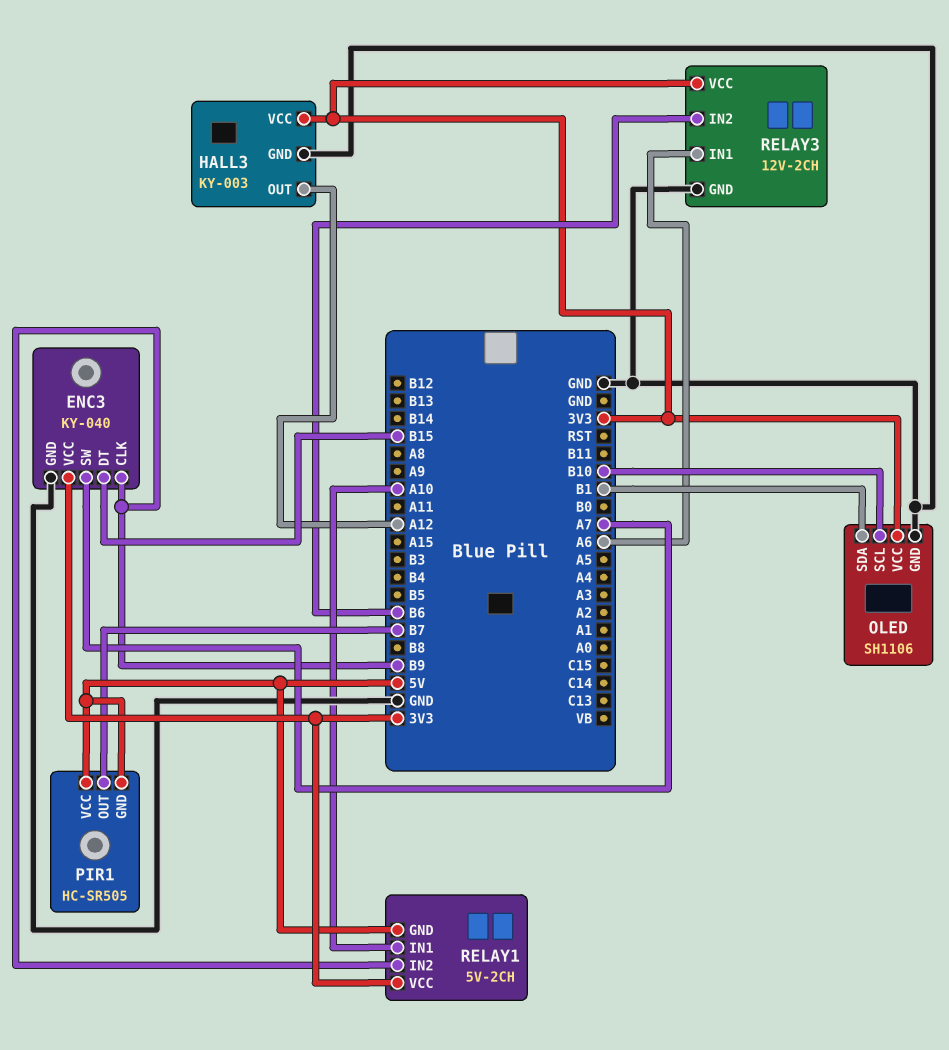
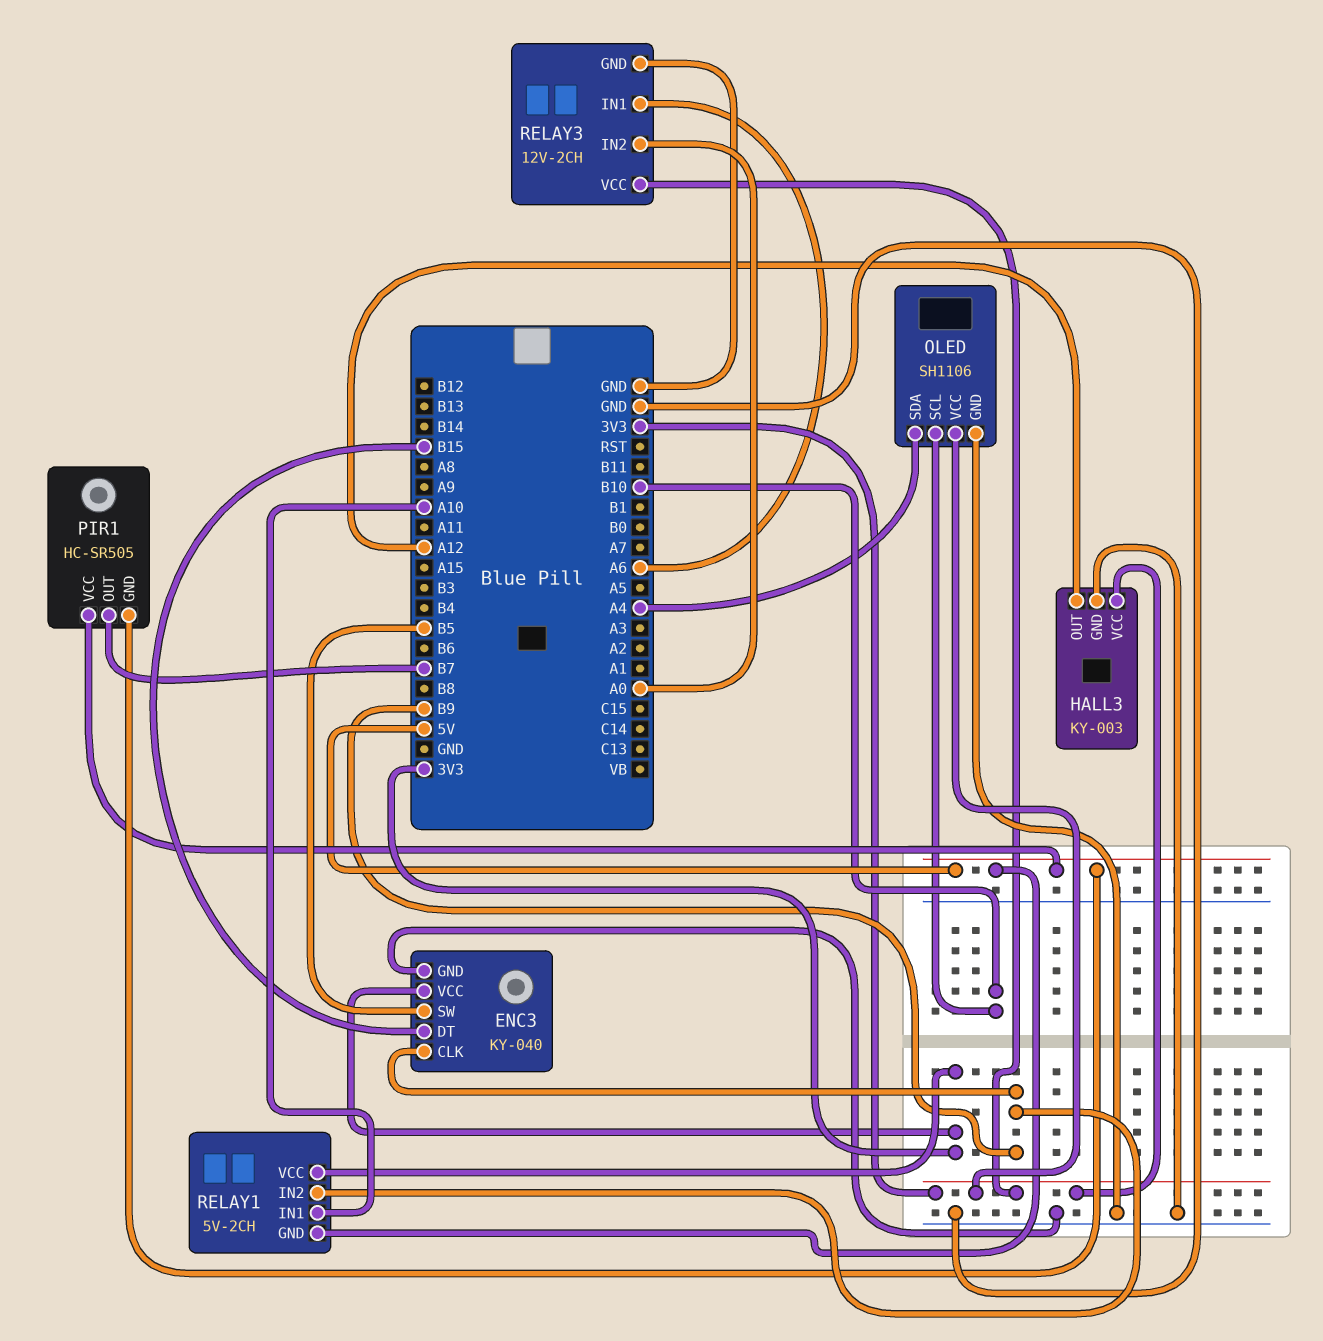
ENC3 pin SW: A7 -> B5
OLED pin SDA: B1 -> A4
RELAY3 pin IN2: B6 -> A0

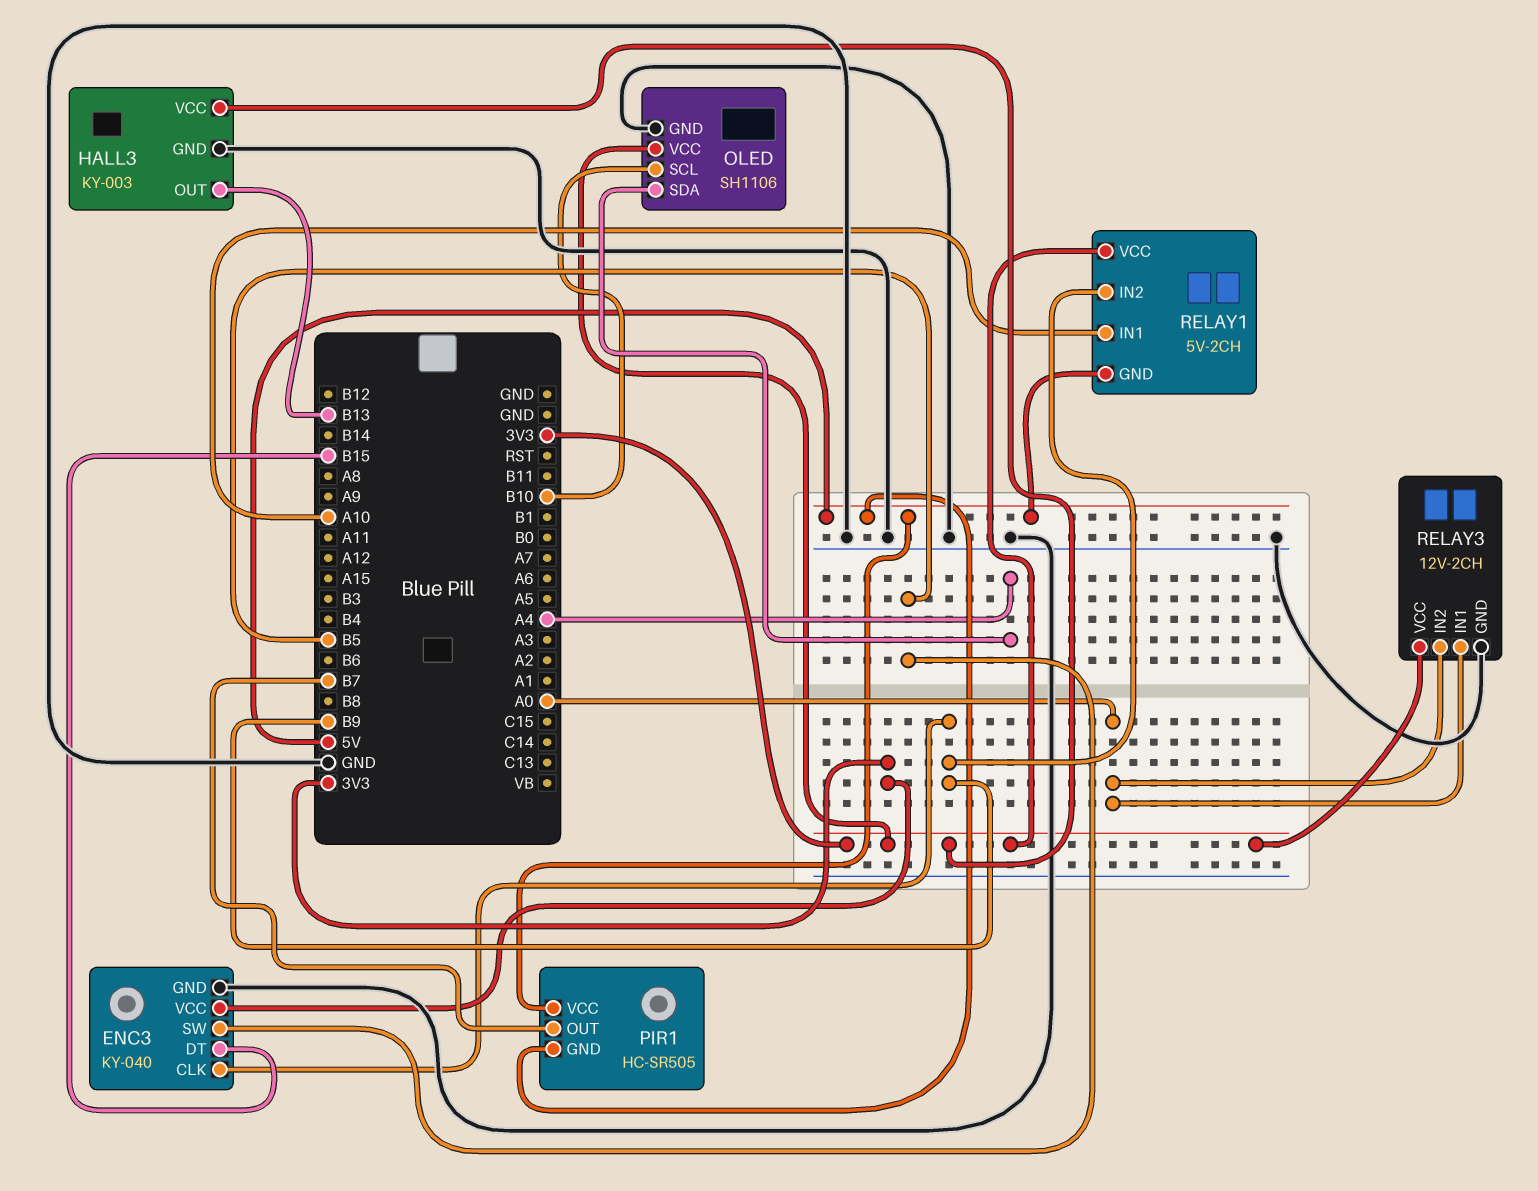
HALL3 pin OUT: A12 -> B13
RELAY3 pin IN1: A6 -> A0

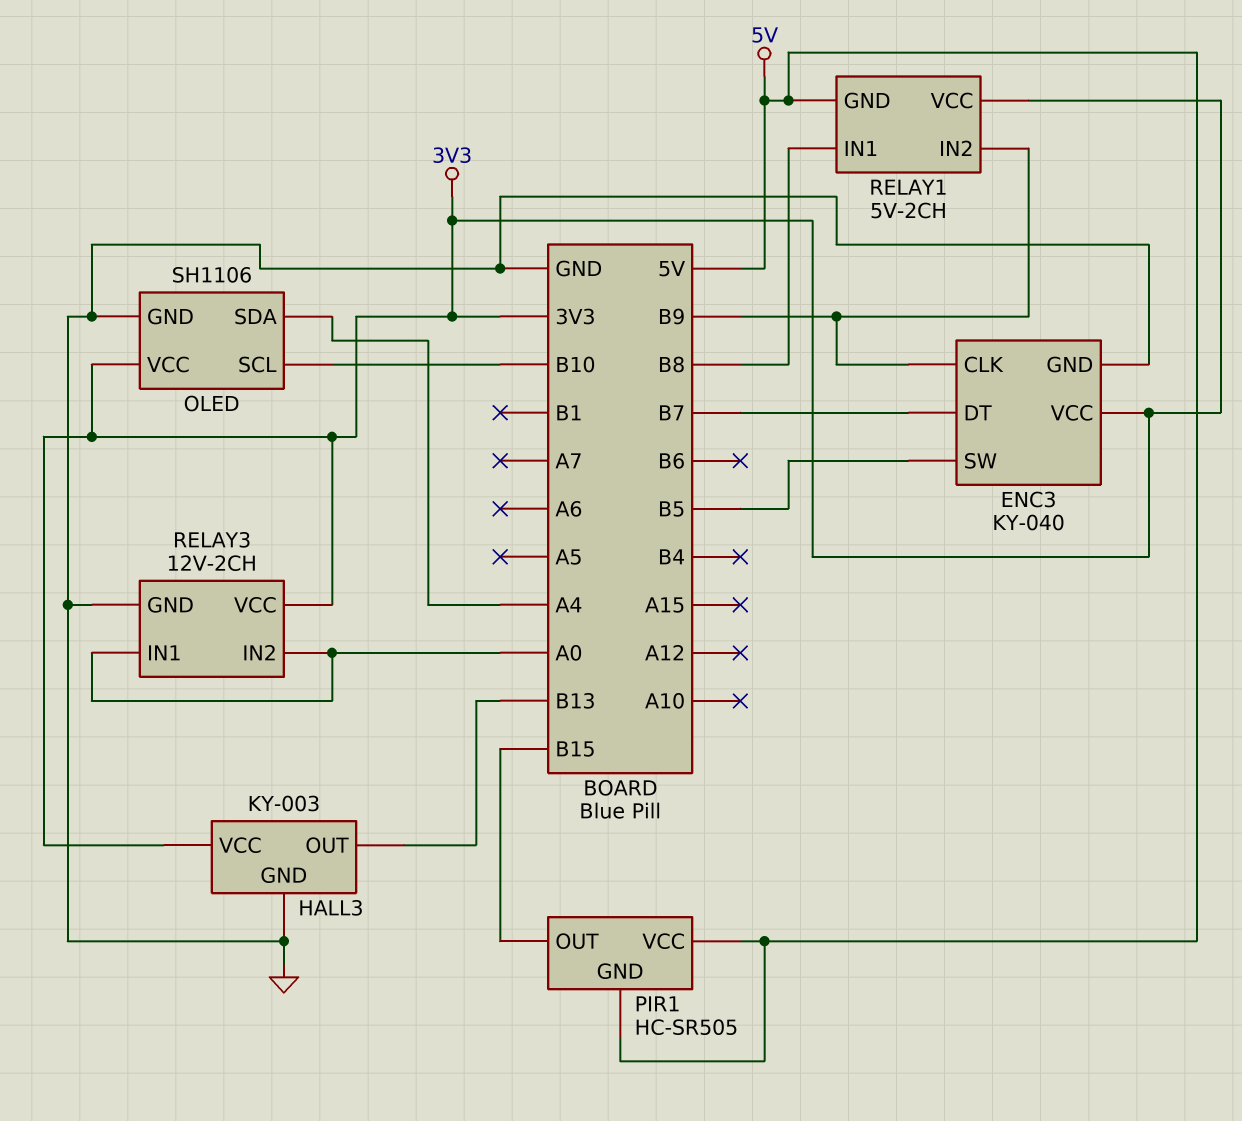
ENC3 pin DT: B15 -> B7
PIR1 pin OUT: B7 -> B15
RELAY1 pin IN1: A10 -> B8

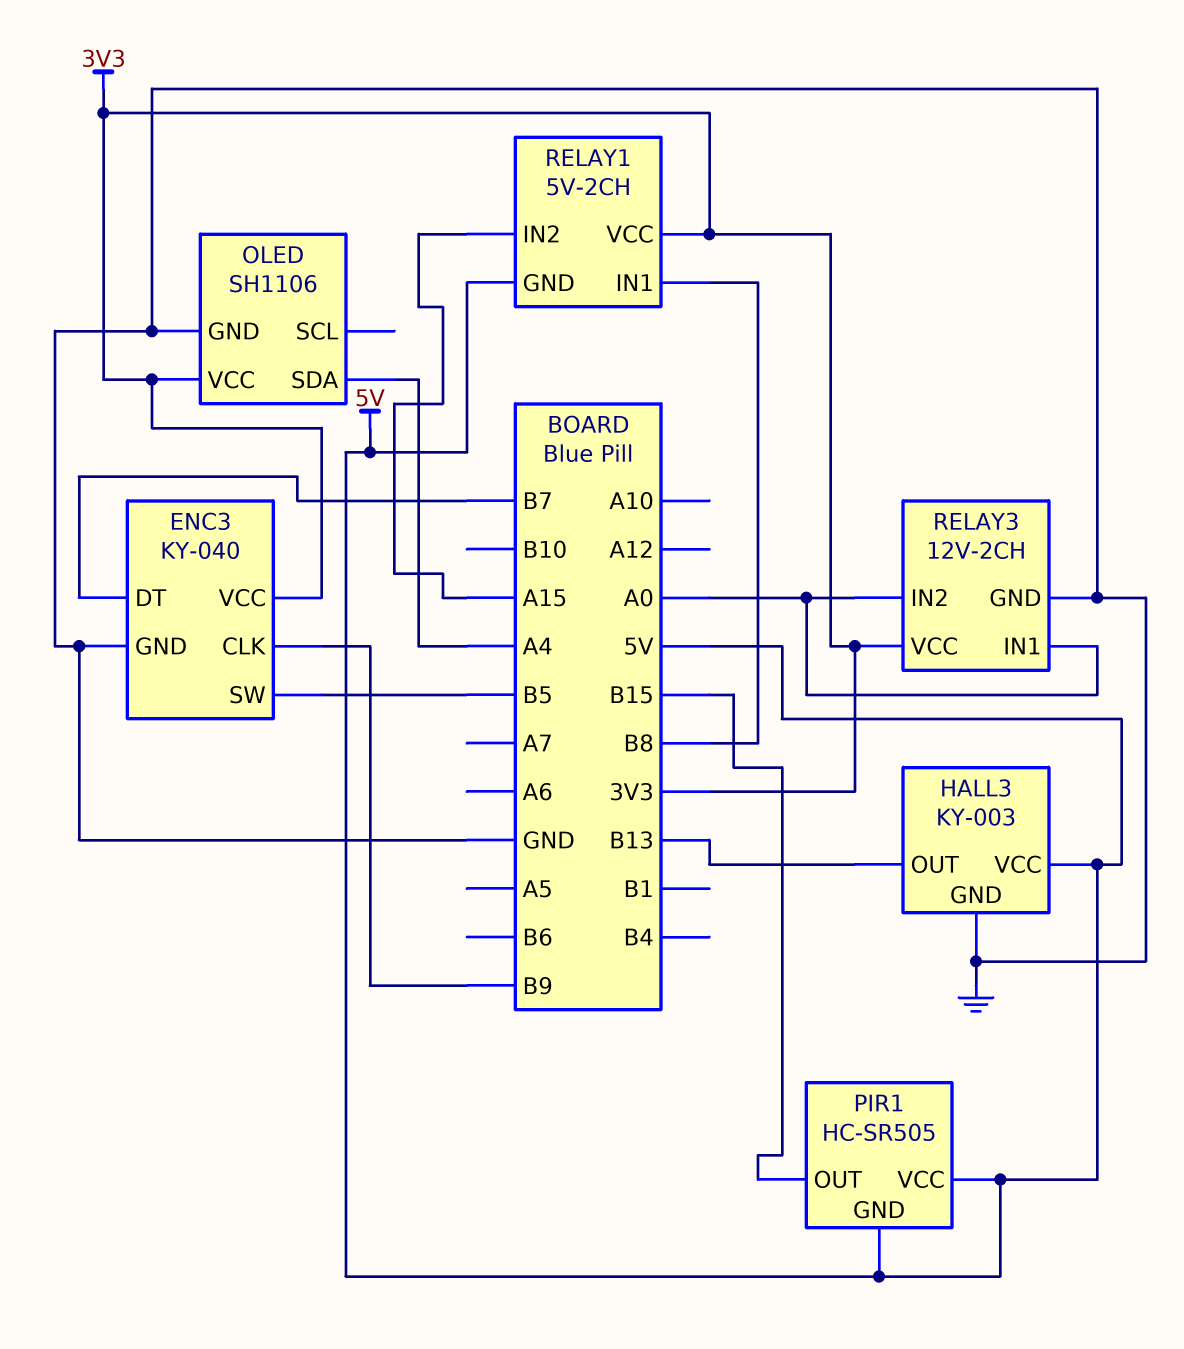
HALL3 pin VCC: 3V3 -> 5V
OLED pin SCL: B10 -> none
RELAY1 pin IN2: B9 -> A15

